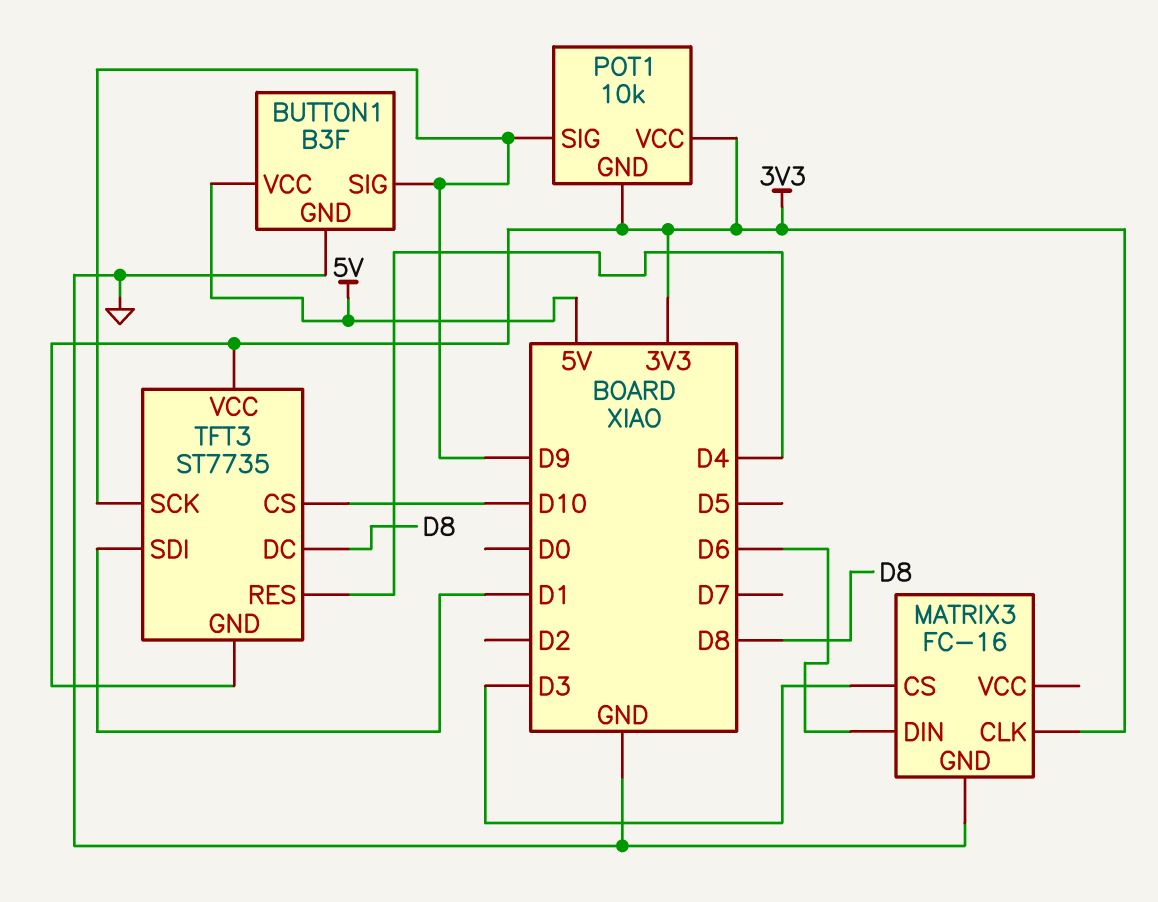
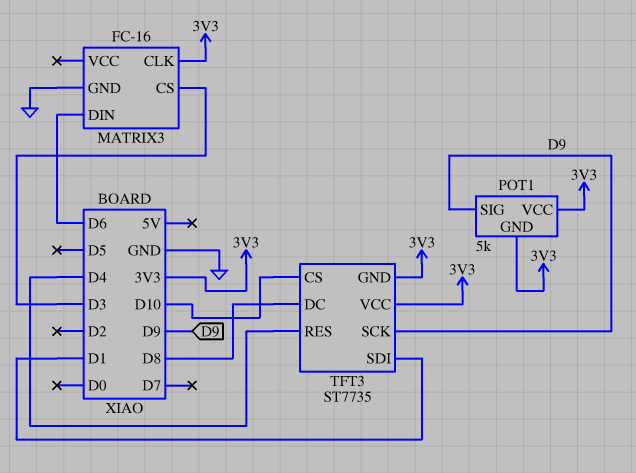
BUTTON1: B3F -> none
BUTTON1 pin GND: GND -> none
BUTTON1 pin SIG: D9 -> none
BUTTON1 pin VCC: 5V -> none
POT1: 10k -> 5k

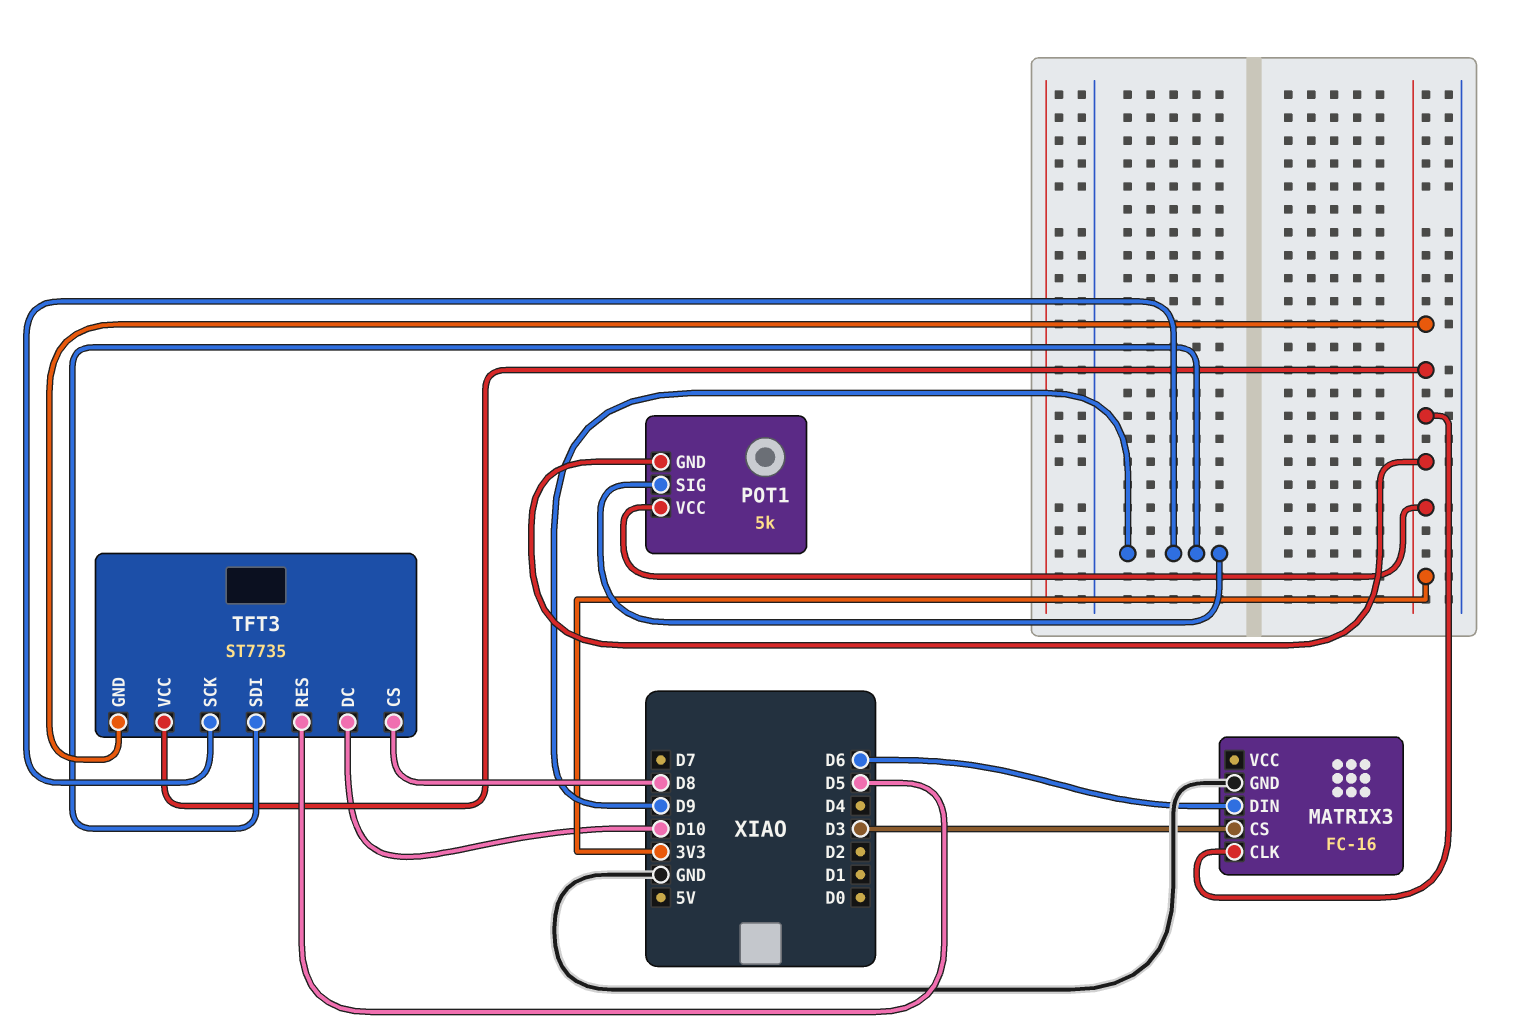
TFT3 pin CS: D10 -> D8
TFT3 pin DC: D8 -> D10
TFT3 pin RES: D4 -> D5
TFT3 pin SDI: D1 -> D9

